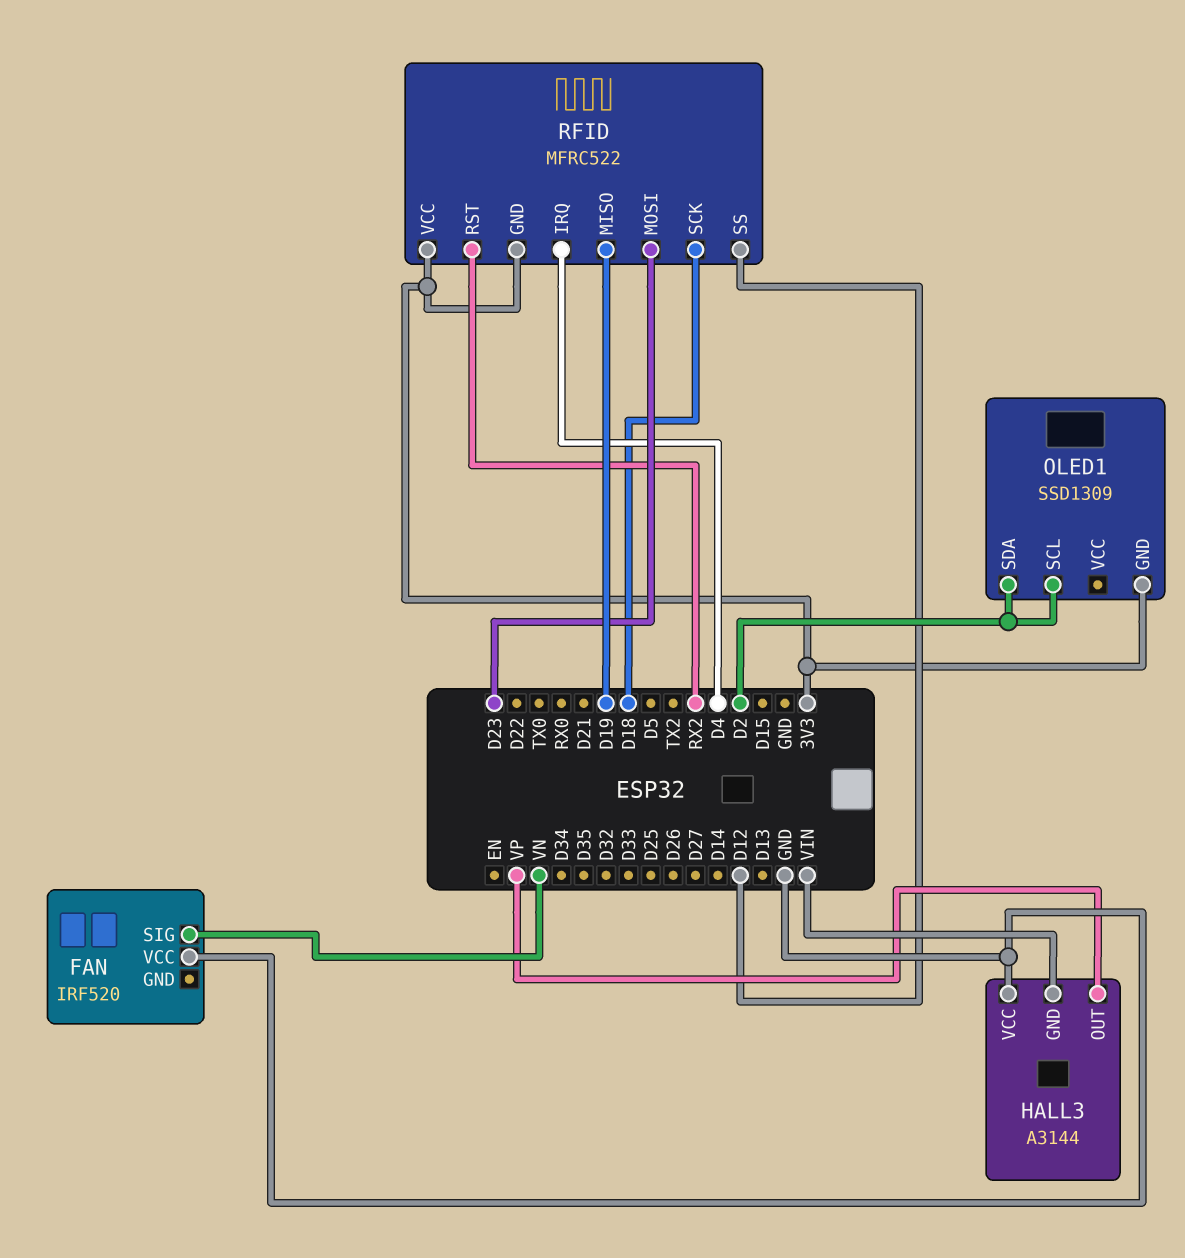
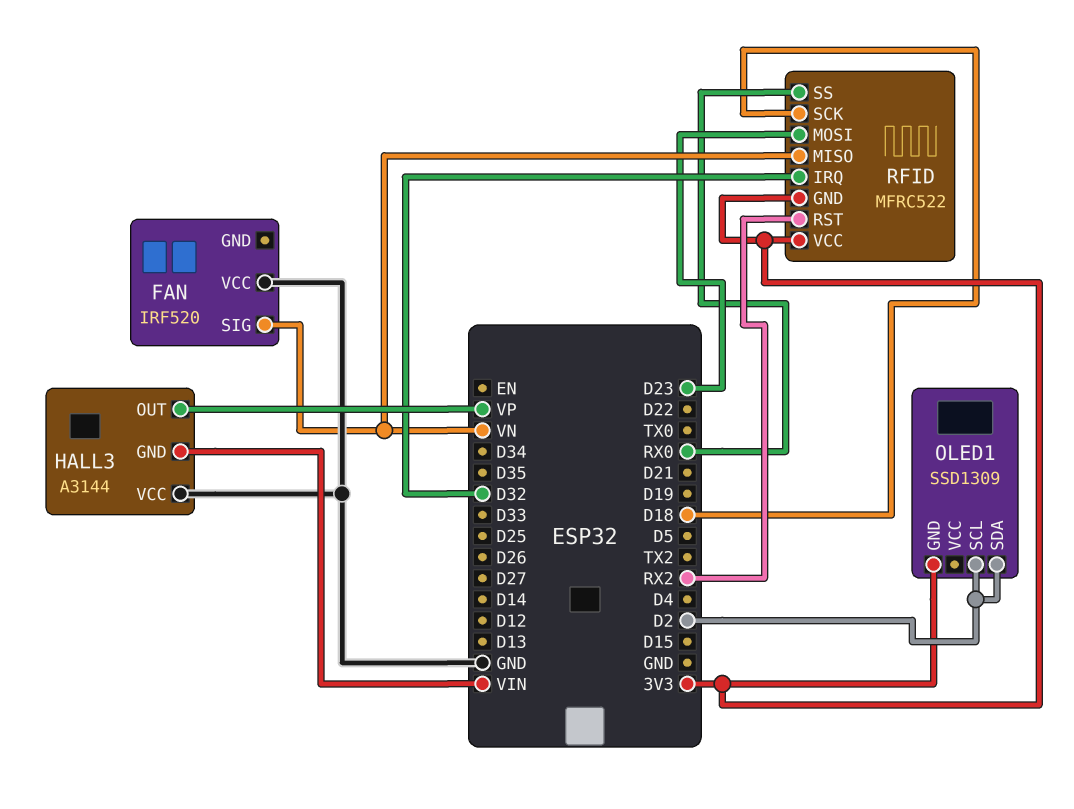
RFID pin IRQ: D4 -> D32
RFID pin MISO: D19 -> VN
RFID pin SS: D12 -> RX0

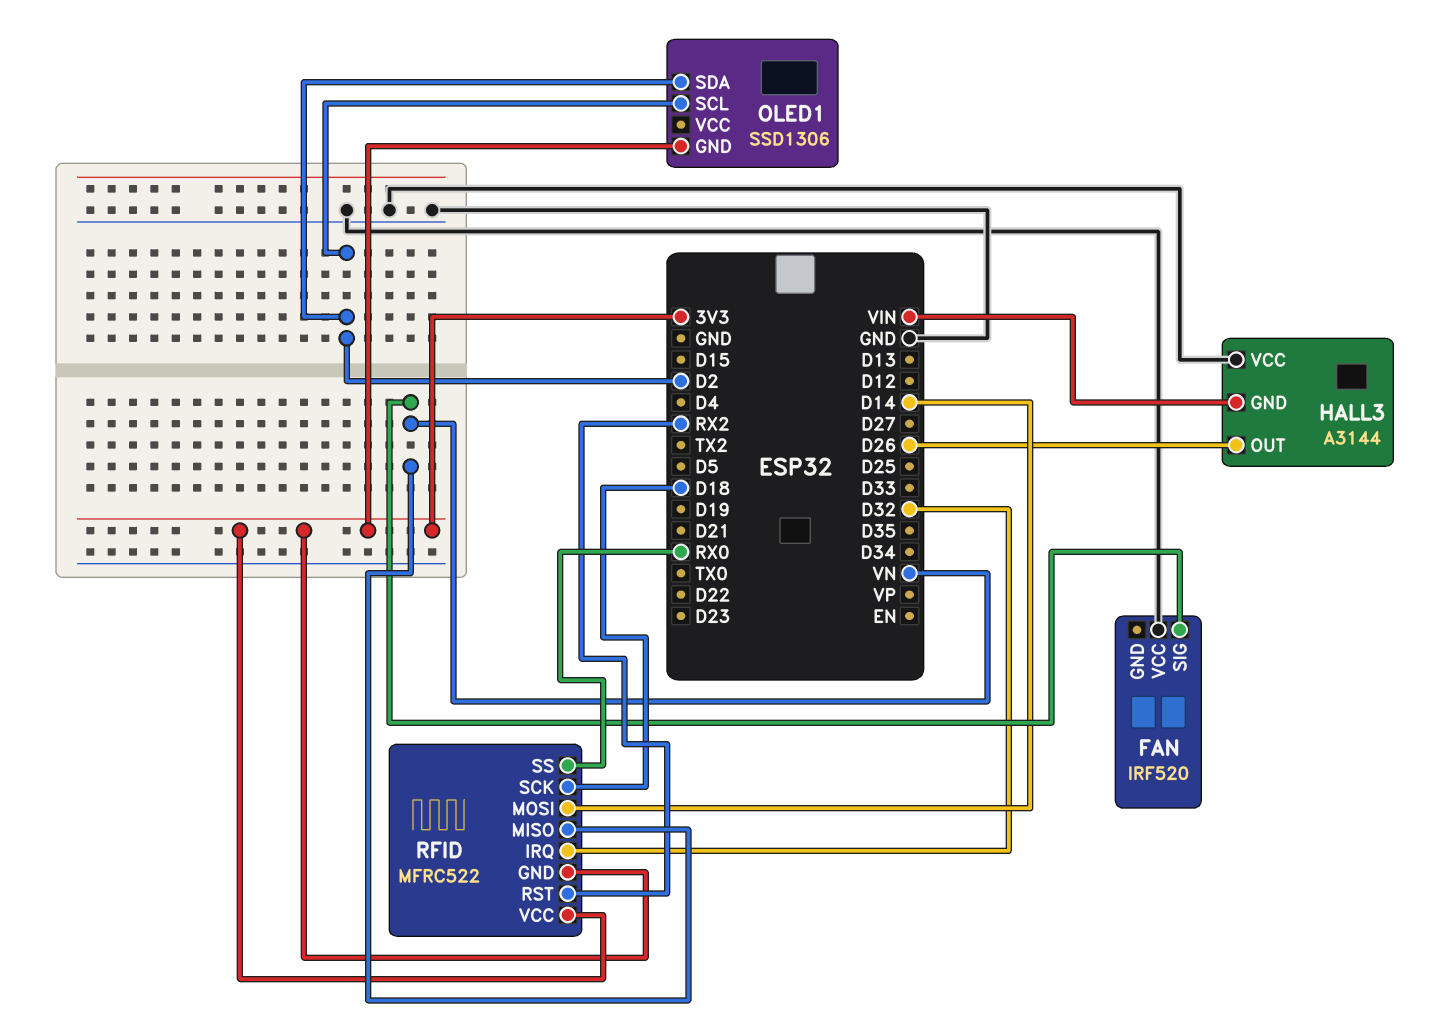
HALL3 pin OUT: VP -> D26
OLED1: SSD1309 -> SSD1306
RFID pin MOSI: D23 -> D14

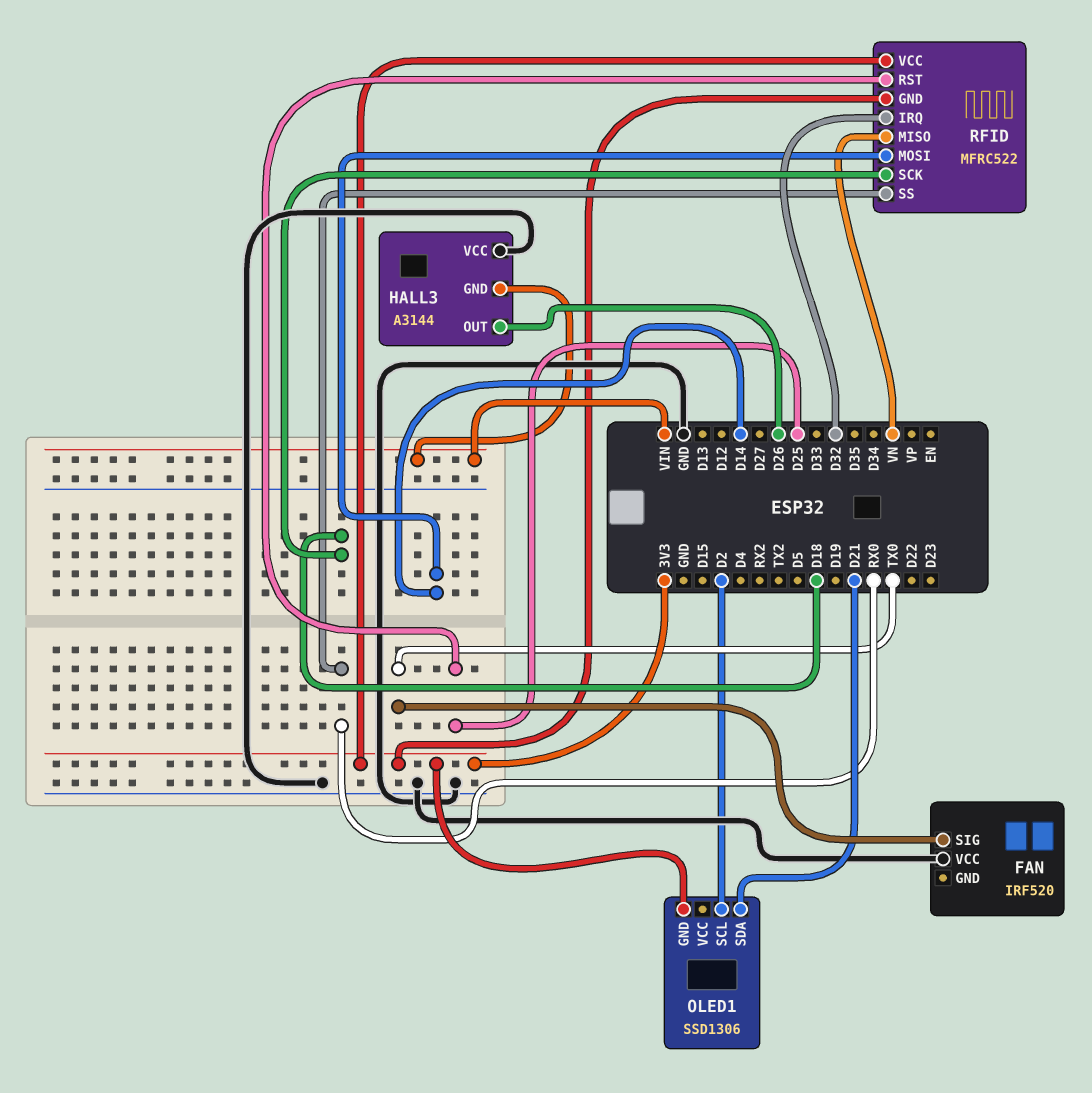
FAN pin SIG: VN -> TX0
OLED1 pin SDA: D2 -> D21
RFID pin RST: RX2 -> D25

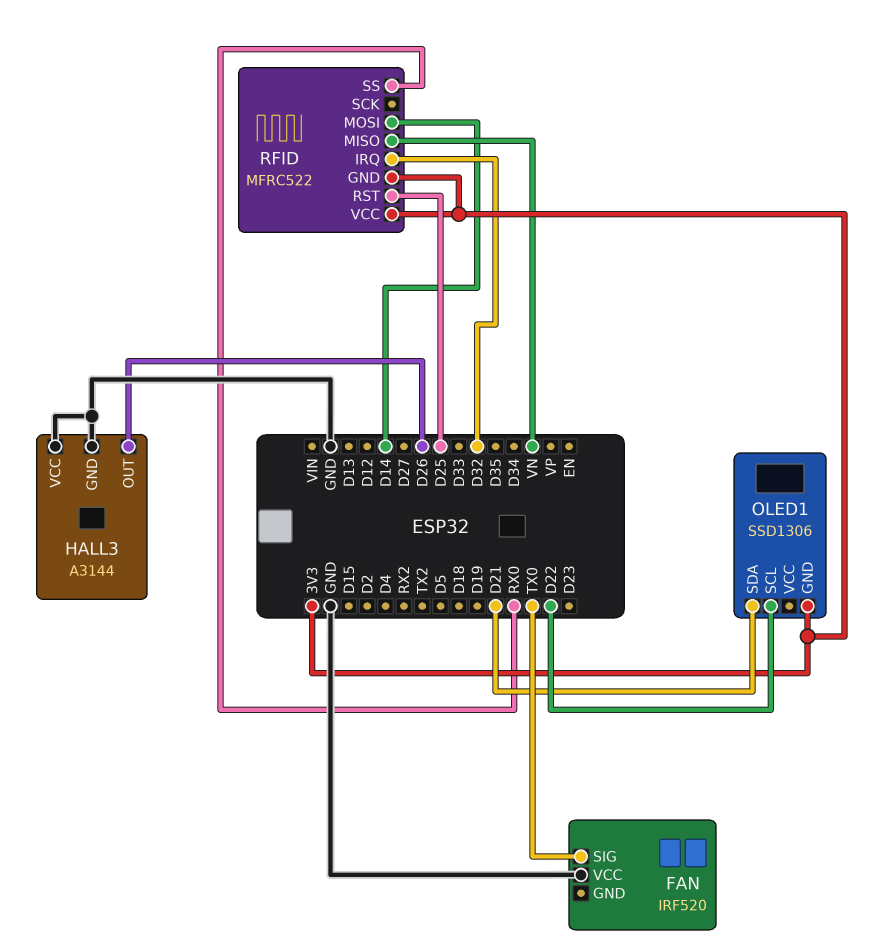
HALL3 pin GND: VIN -> GND
OLED1 pin SCL: D2 -> D22
RFID pin SCK: D18 -> none

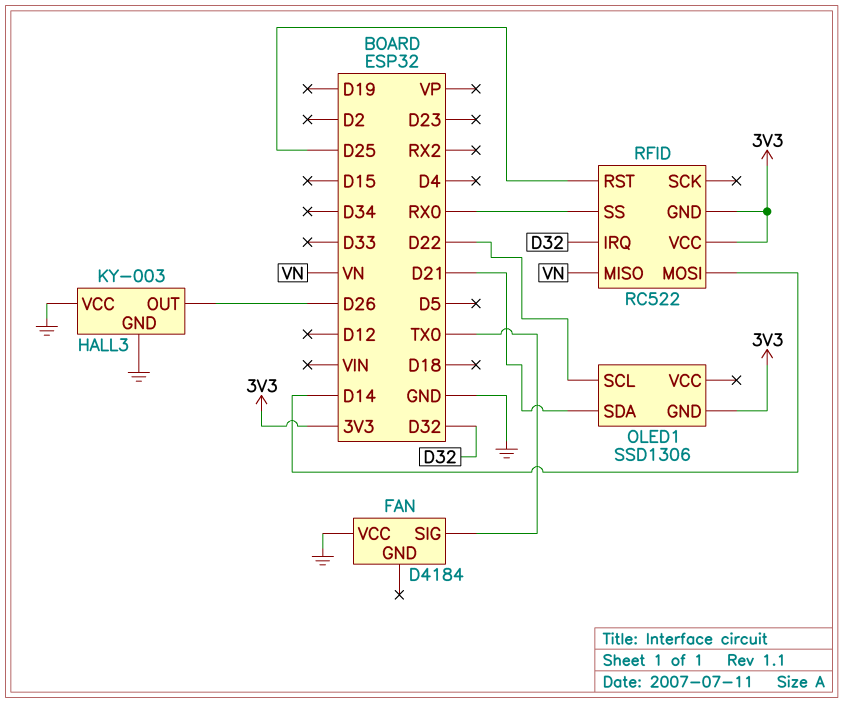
FAN: IRF520 -> D4184
HALL3: A3144 -> KY-003
RFID: MFRC522 -> RC522

